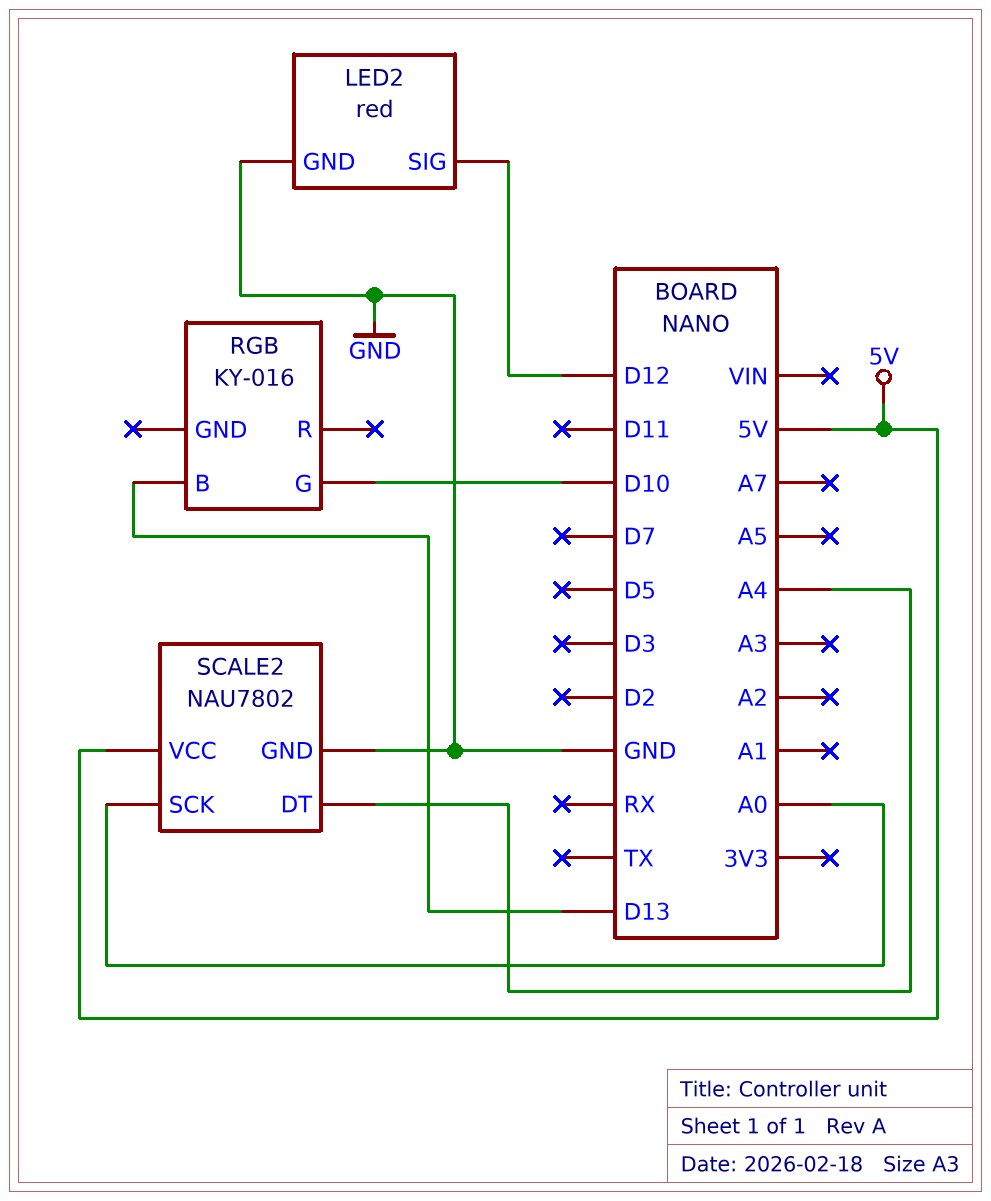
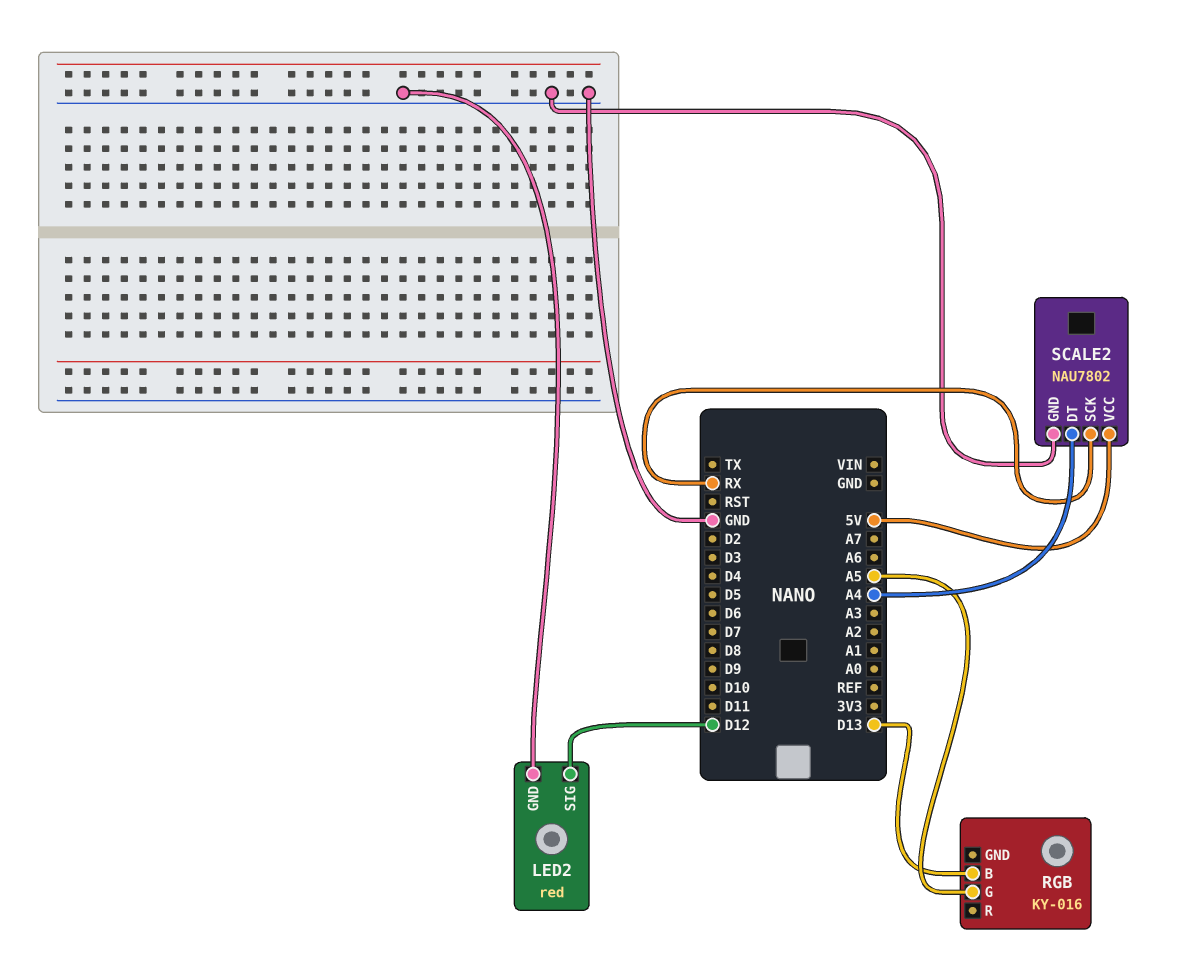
RGB pin G: D10 -> A5
SCALE2 pin SCK: A0 -> RX

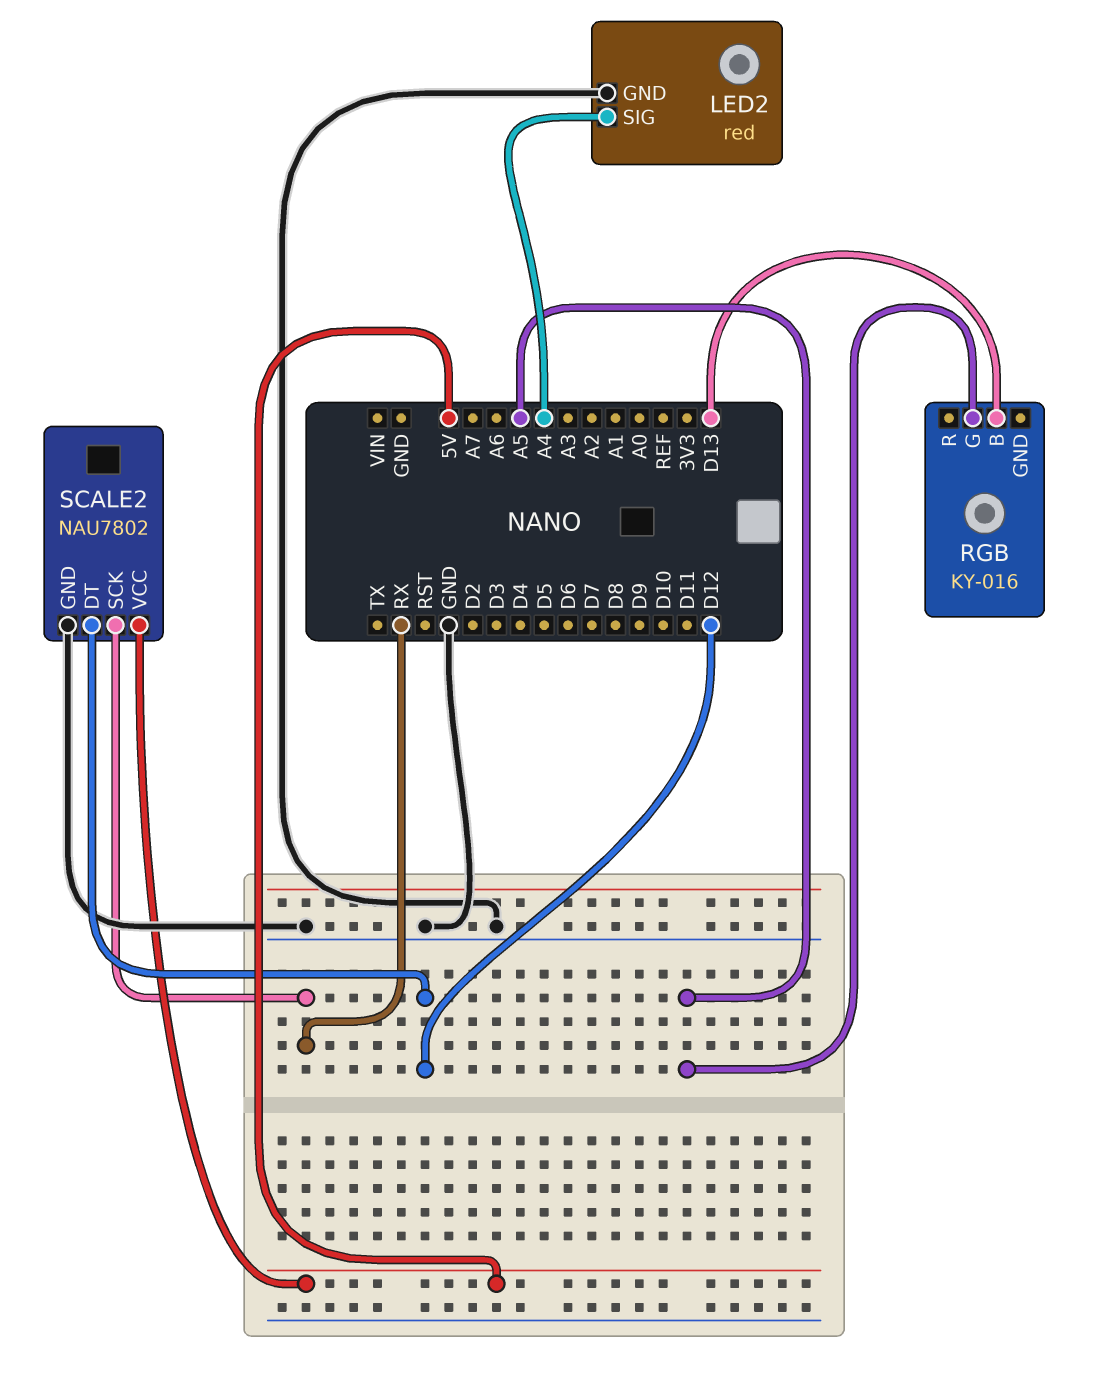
LED2 pin SIG: D12 -> A4
SCALE2 pin DT: A4 -> D12

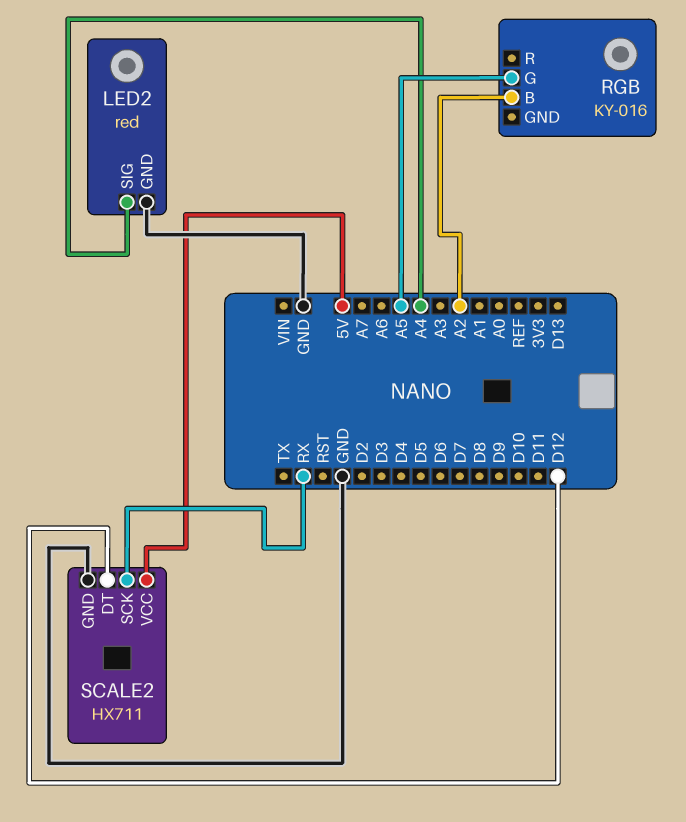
RGB pin B: D13 -> A2
SCALE2: NAU7802 -> HX711

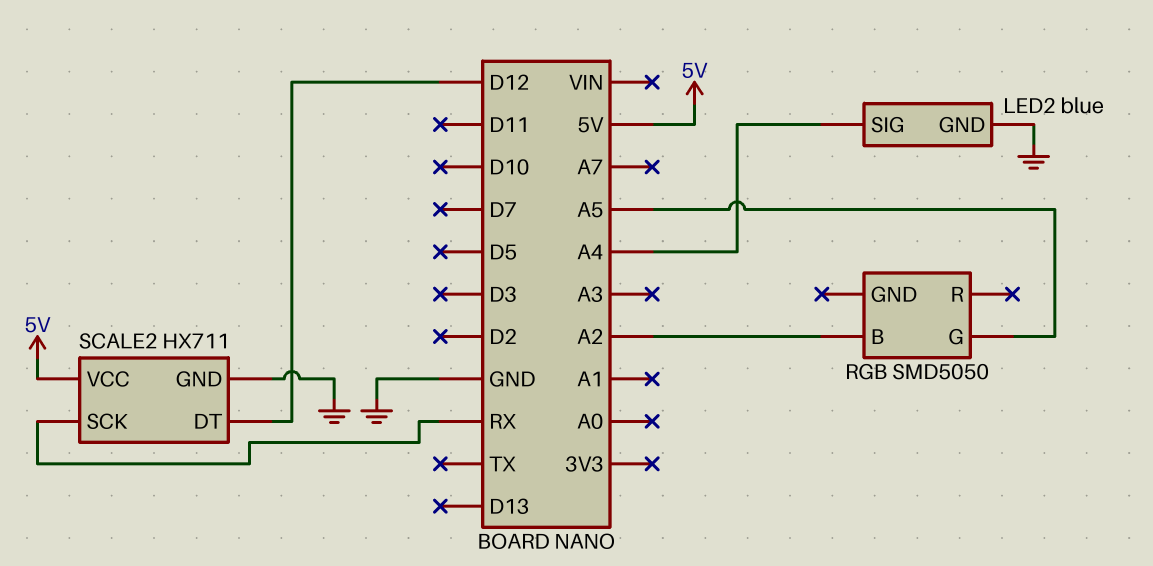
LED2: red -> blue
RGB: KY-016 -> SMD5050

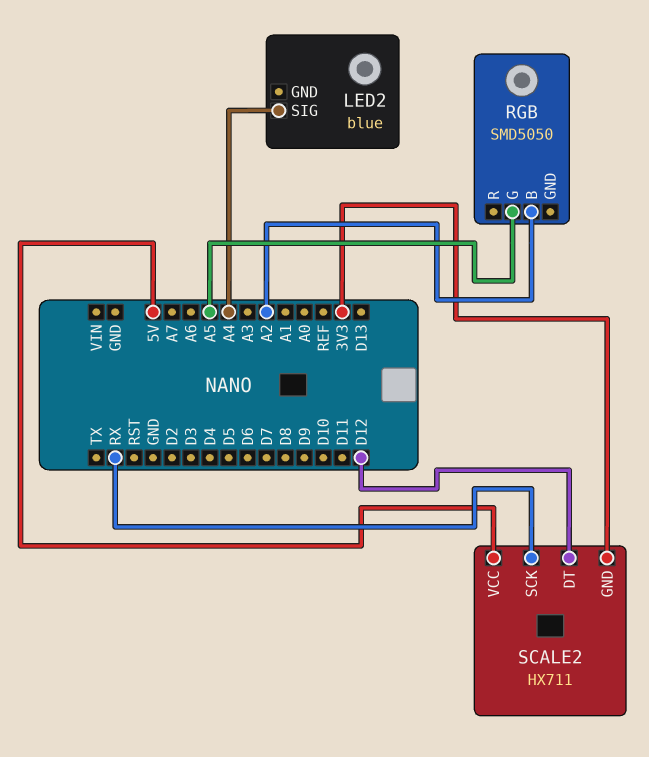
LED2 pin GND: GND -> none
SCALE2 pin GND: GND -> 3V3

